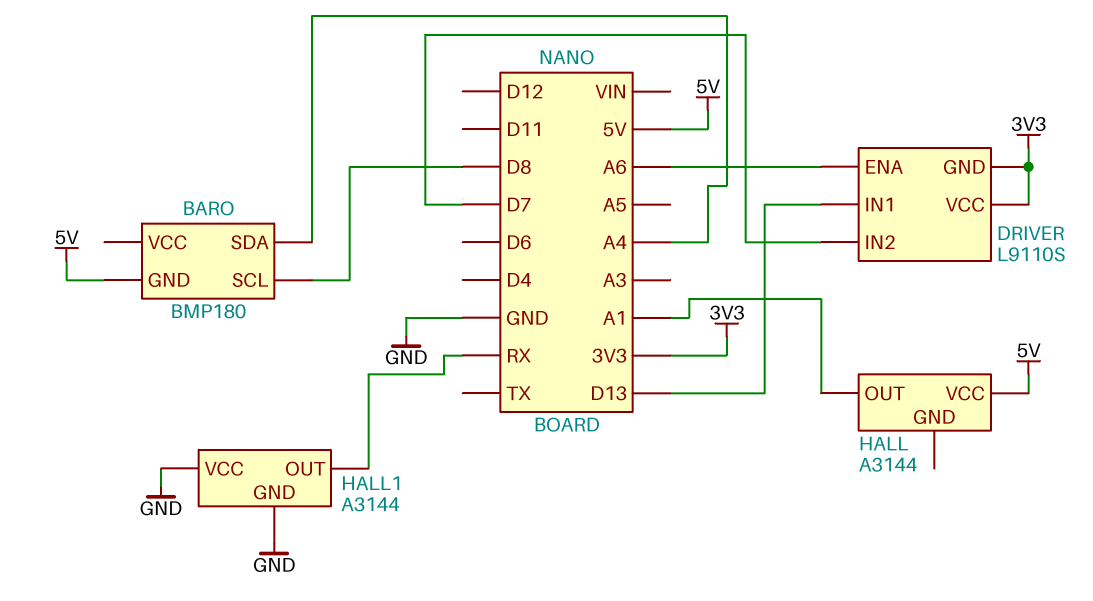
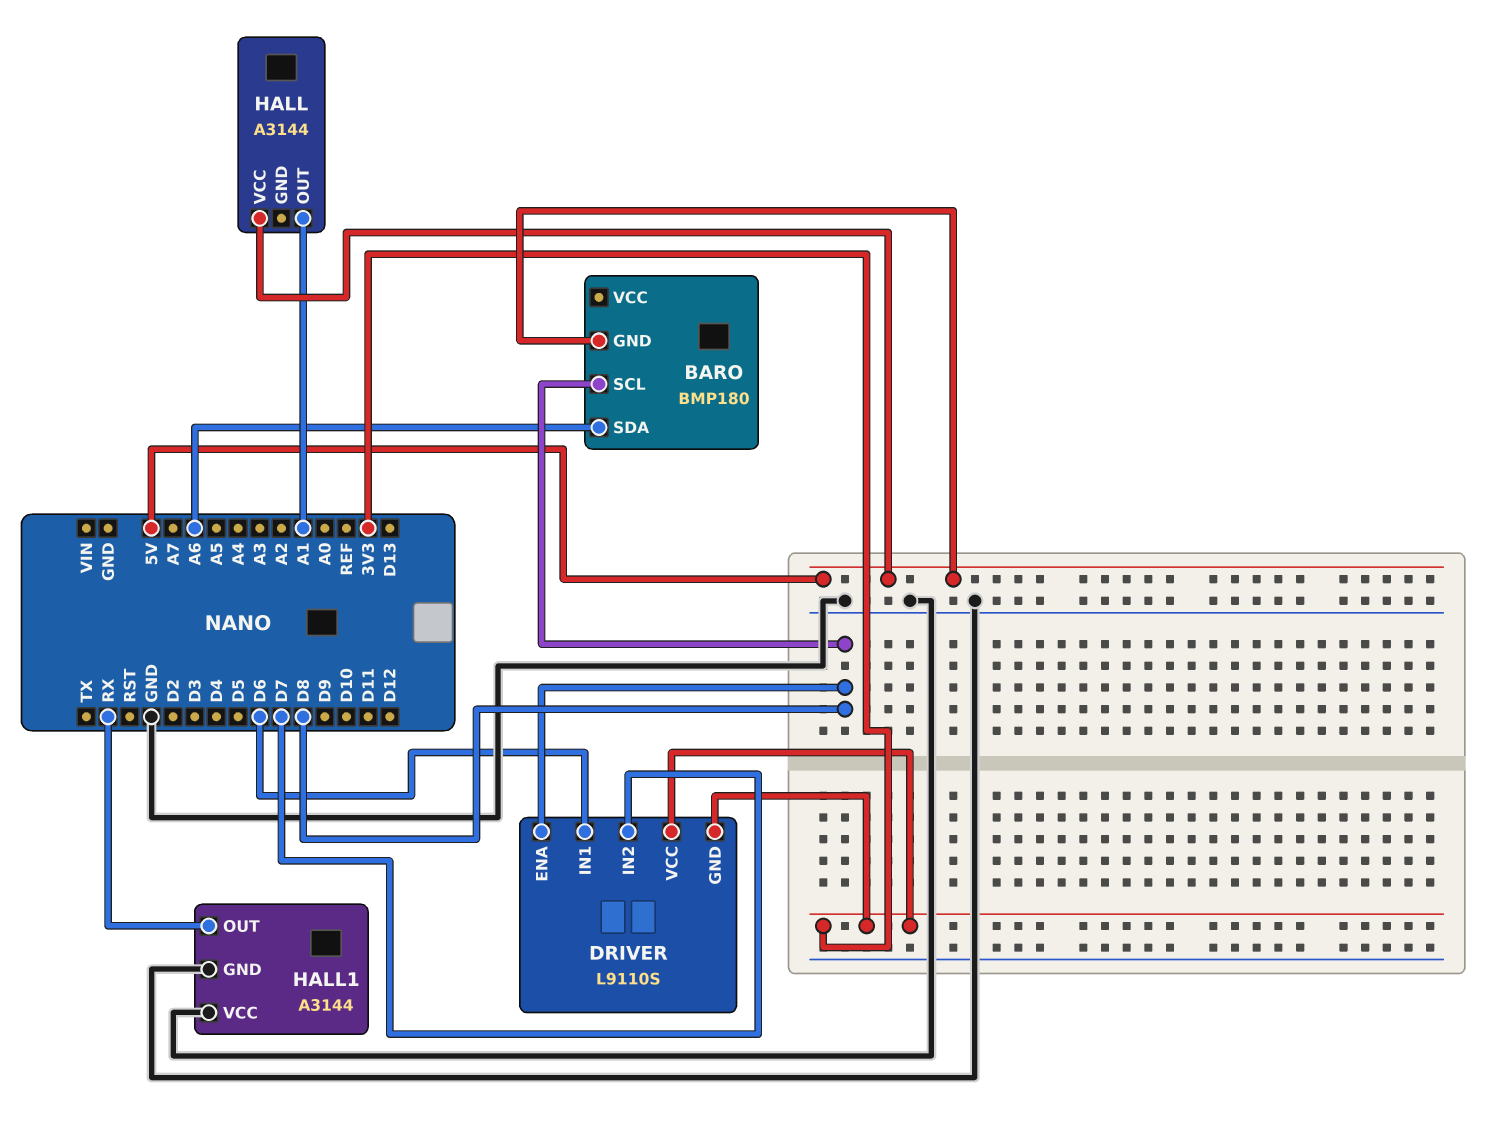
BARO pin SDA: A4 -> A6
DRIVER pin ENA: A6 -> D8
DRIVER pin IN1: D13 -> D6

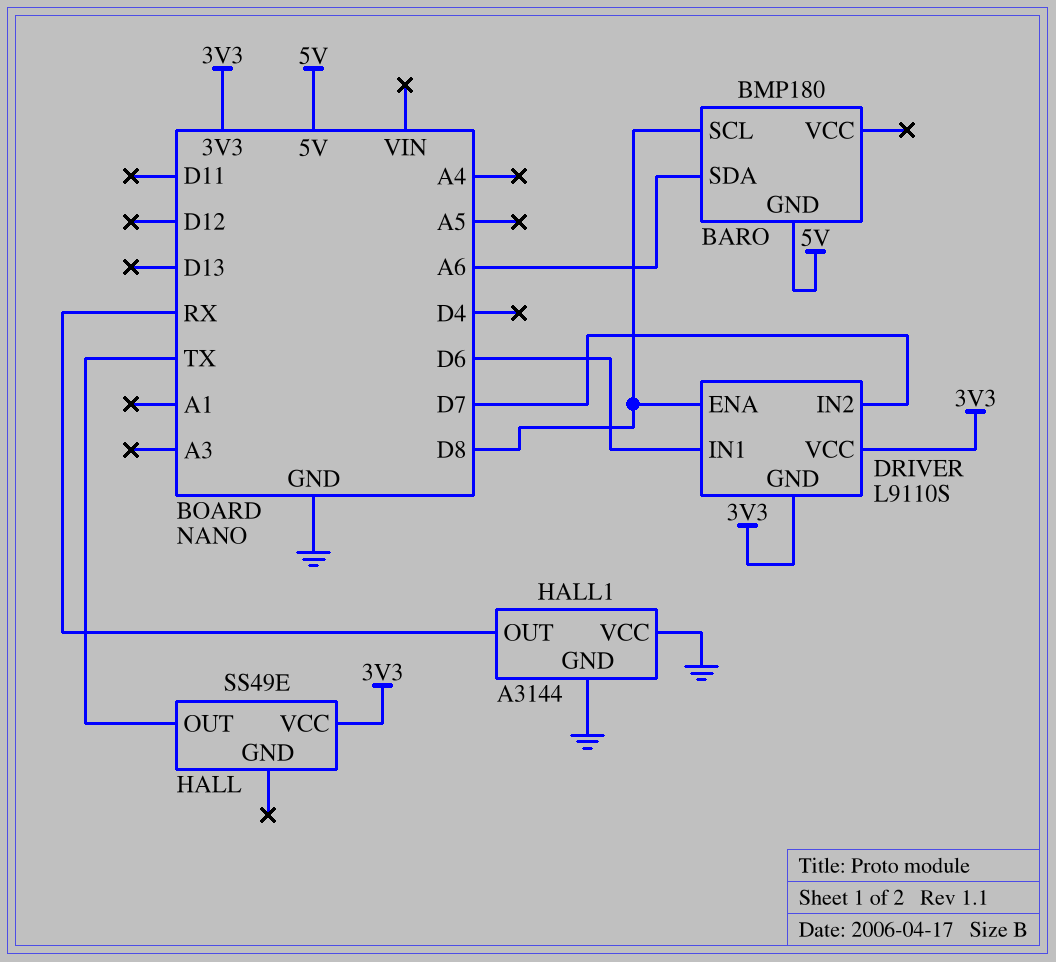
HALL: A3144 -> SS49E
HALL pin OUT: A1 -> TX
HALL pin VCC: 5V -> 3V3

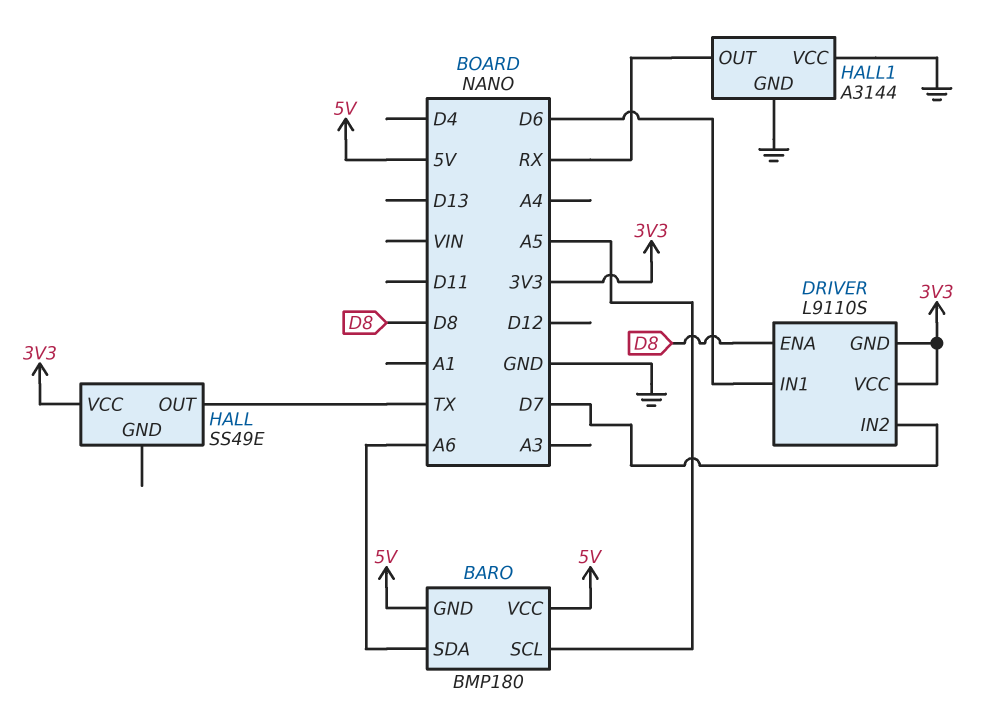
BARO pin SCL: D8 -> A5
BARO pin VCC: none -> 5V

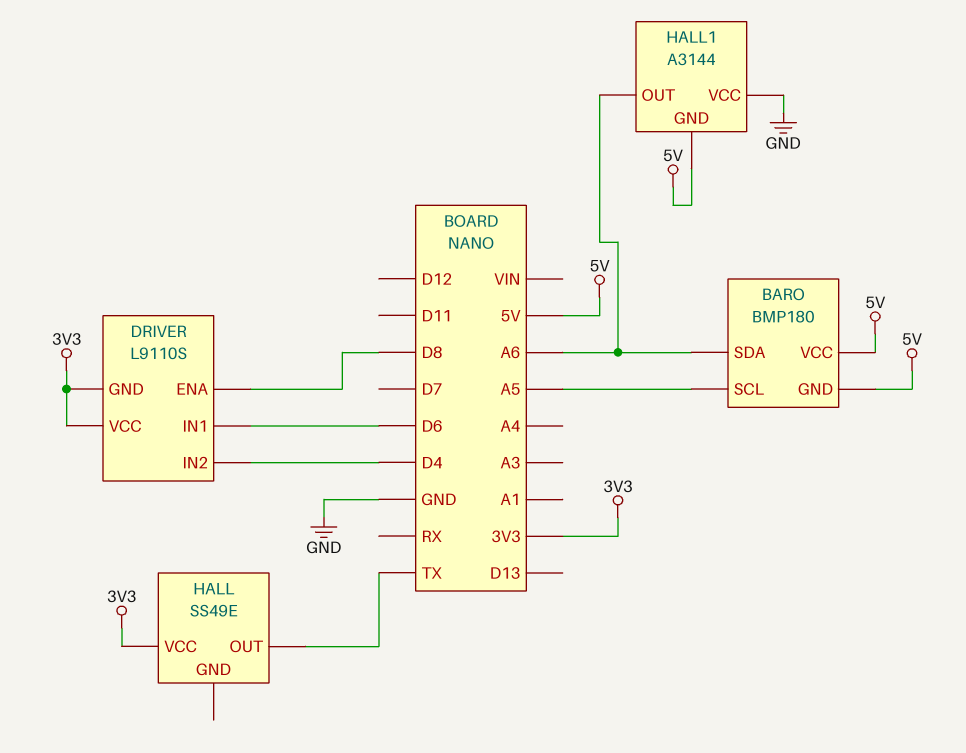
DRIVER pin IN2: D7 -> D4
HALL1 pin GND: GND -> 5V
HALL1 pin OUT: RX -> A6

